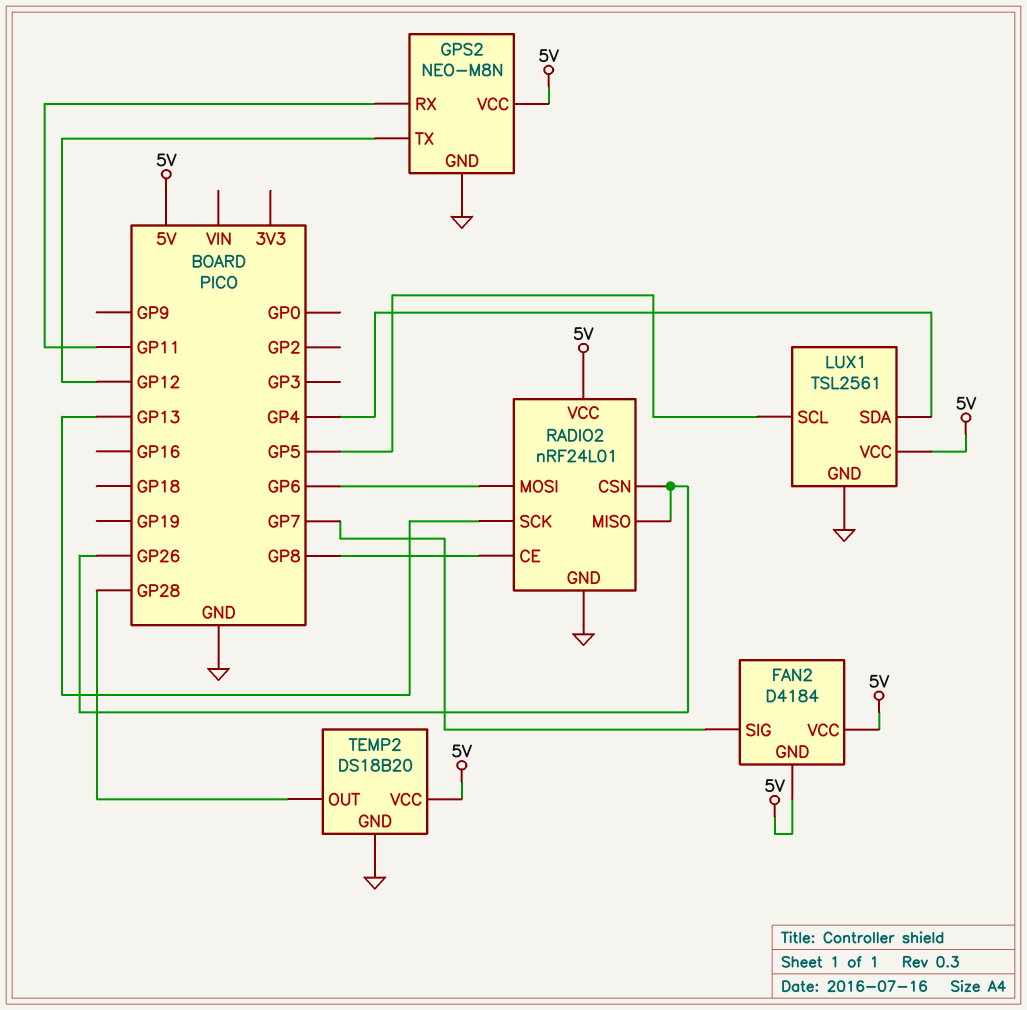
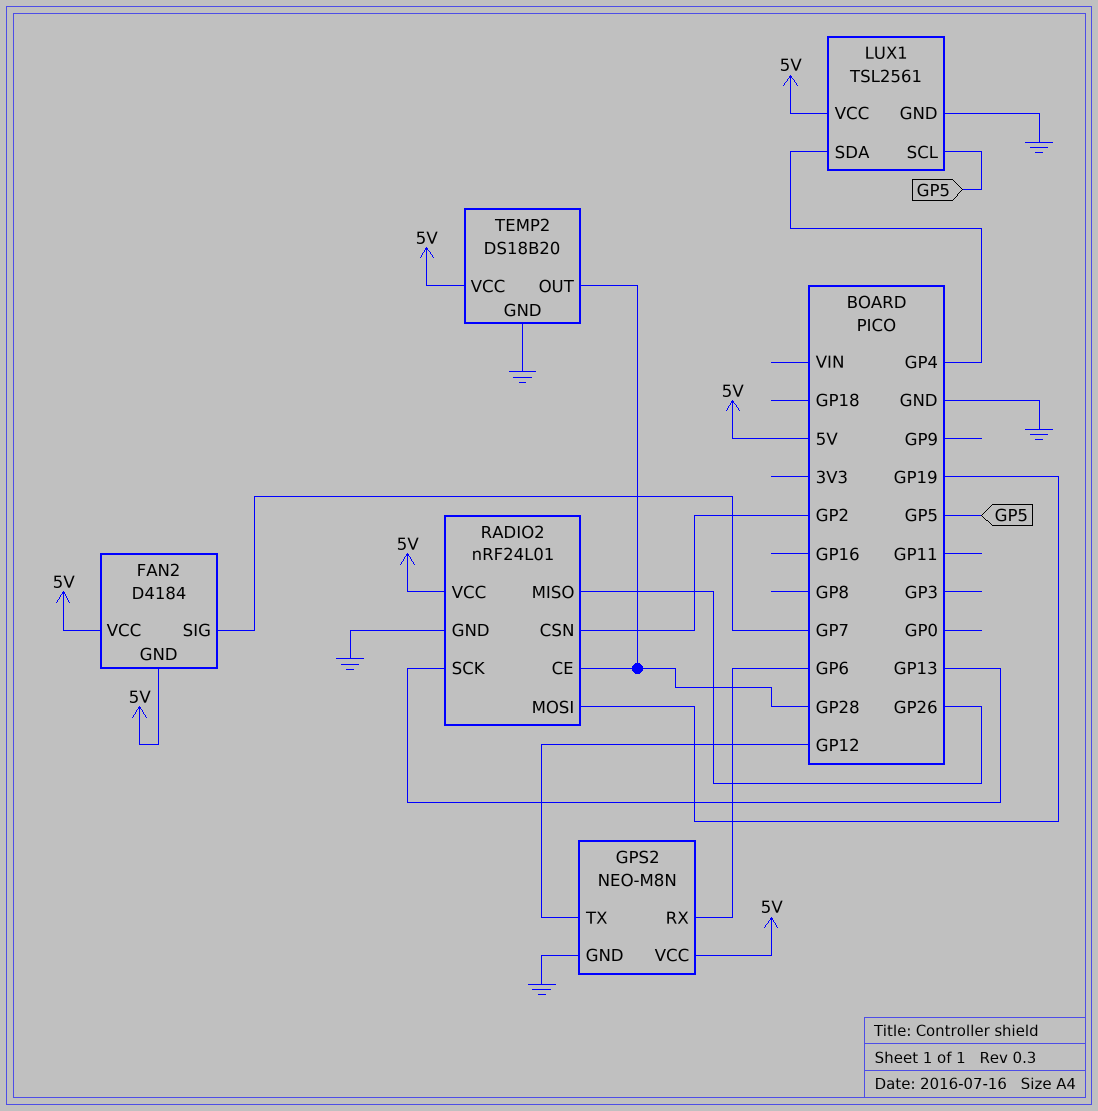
GPS2 pin RX: GP11 -> GP6
RADIO2 pin CE: GP8 -> GP28
RADIO2 pin CSN: GP26 -> GP2
RADIO2 pin MOSI: GP6 -> GP19

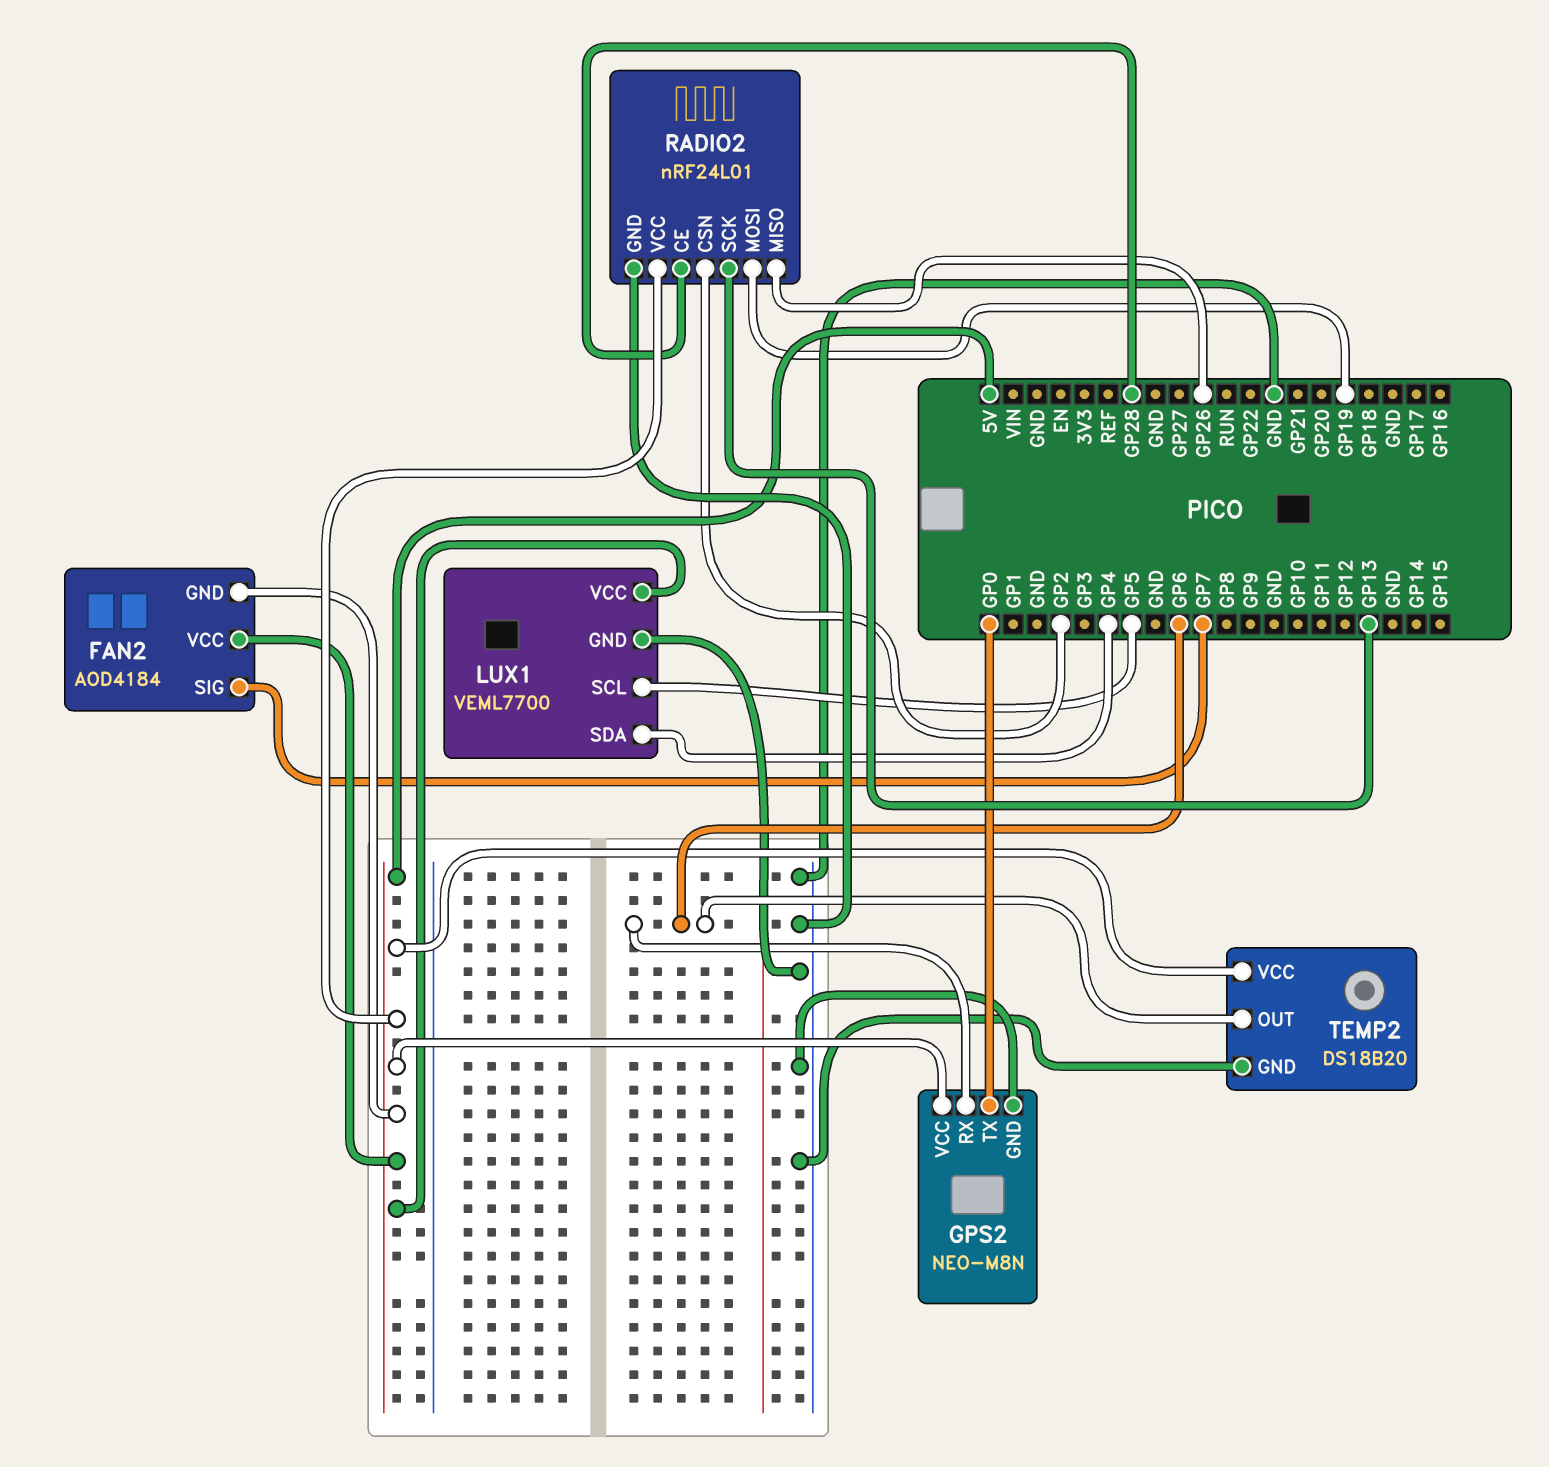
FAN2: D4184 -> AOD4184
GPS2 pin TX: GP12 -> GP0
LUX1: TSL2561 -> VEML7700
TEMP2 pin OUT: GP28 -> GP6

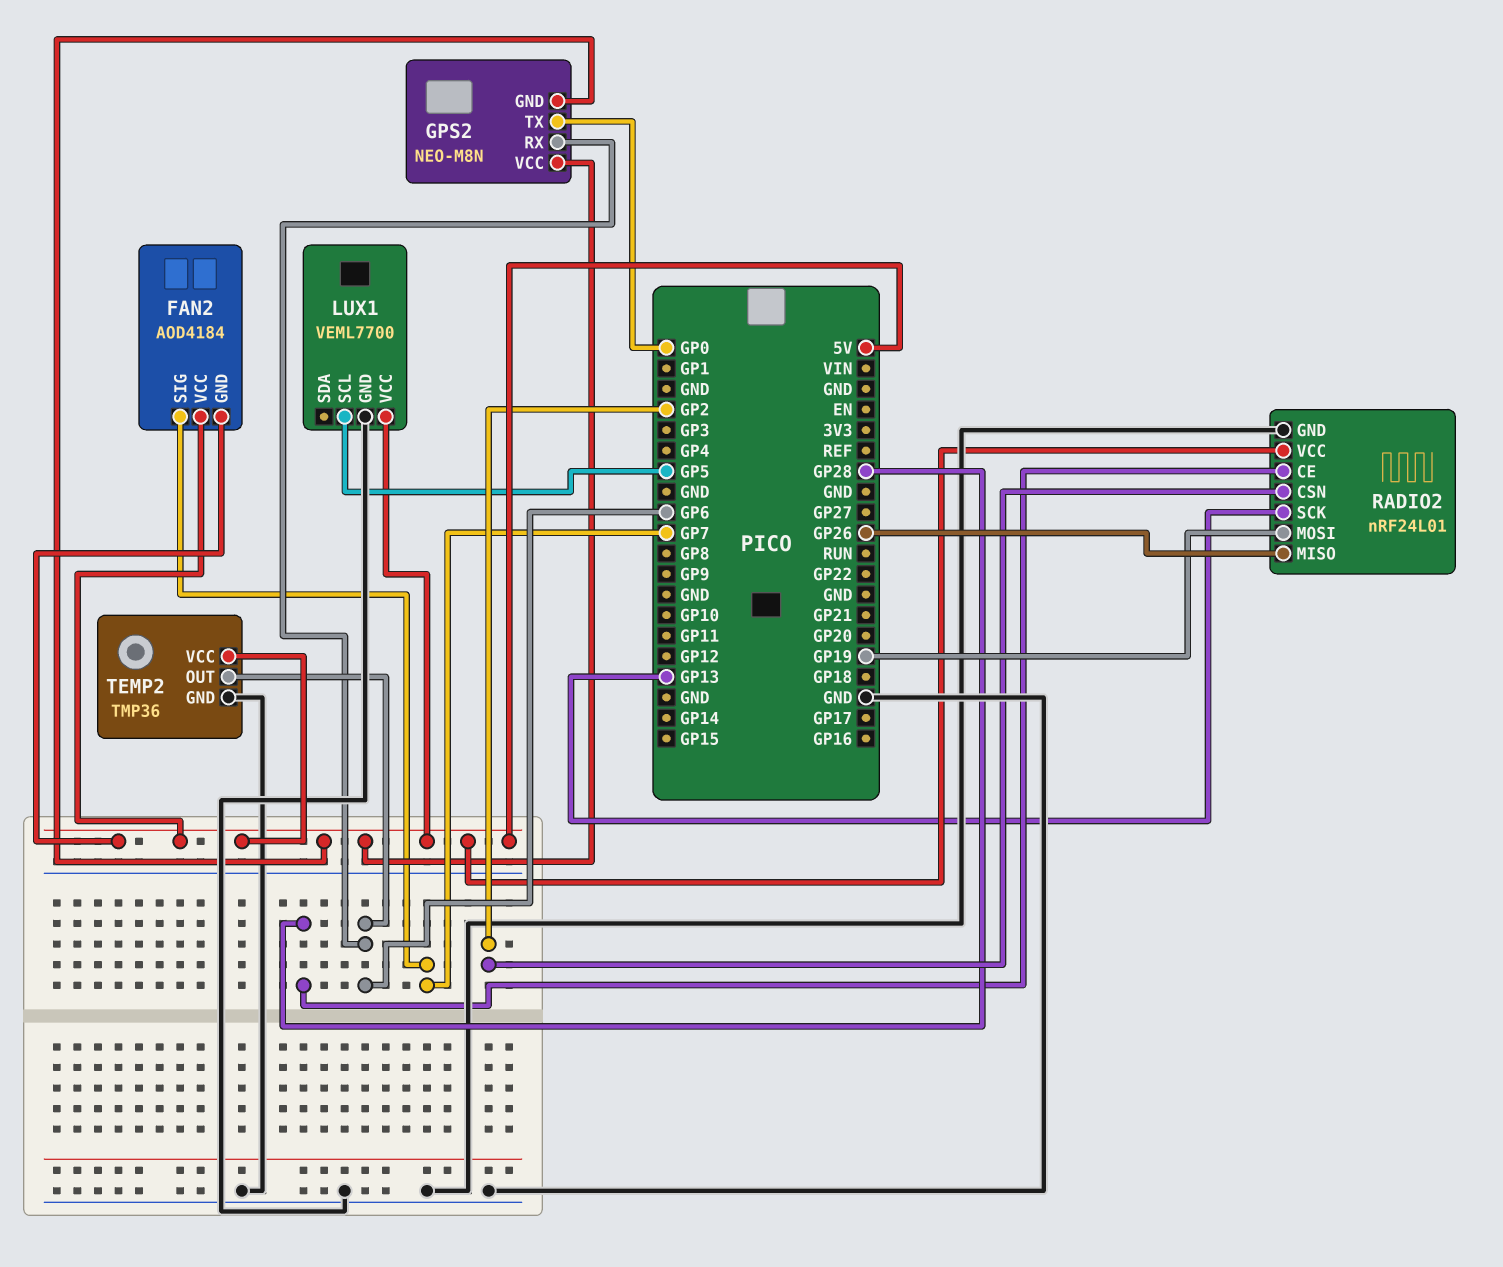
GPS2 pin GND: GND -> 5V
LUX1 pin SDA: GP4 -> none
TEMP2: DS18B20 -> TMP36

